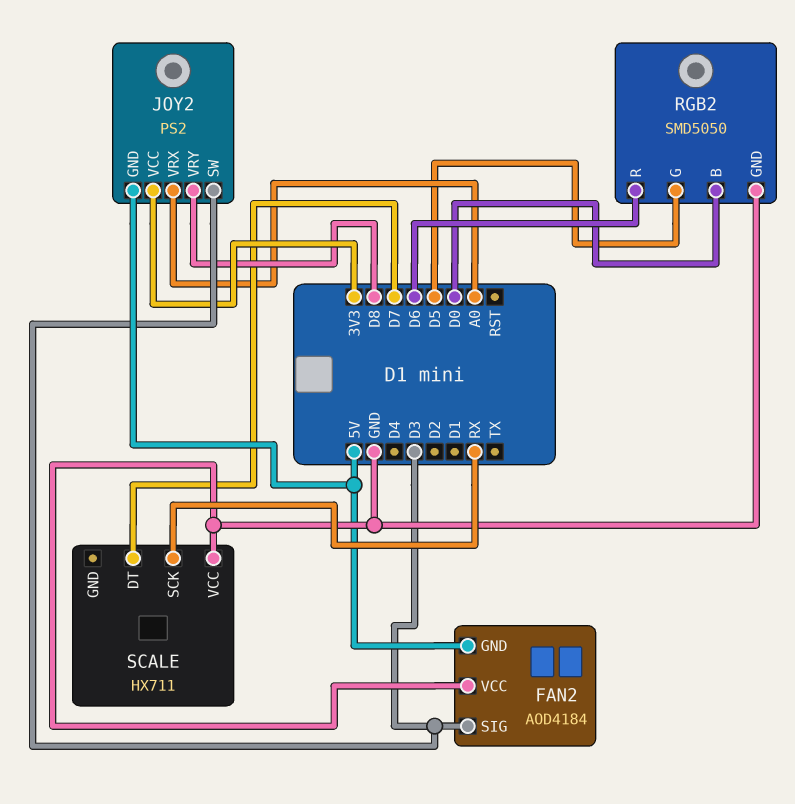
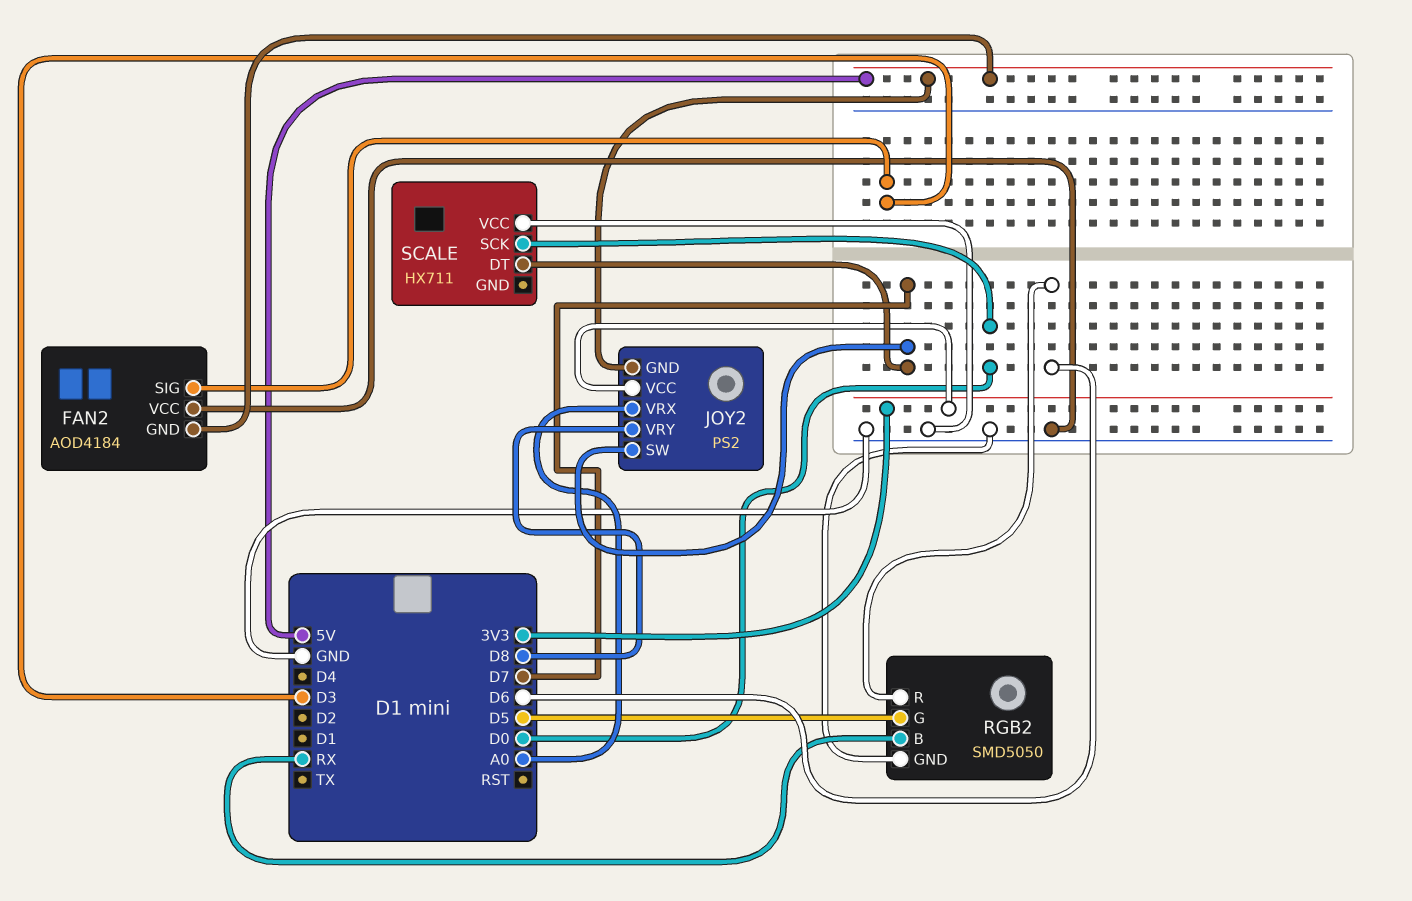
JOY2 pin SW: D3 -> D7
RGB2 pin B: D0 -> RX
SCALE pin SCK: RX -> D0

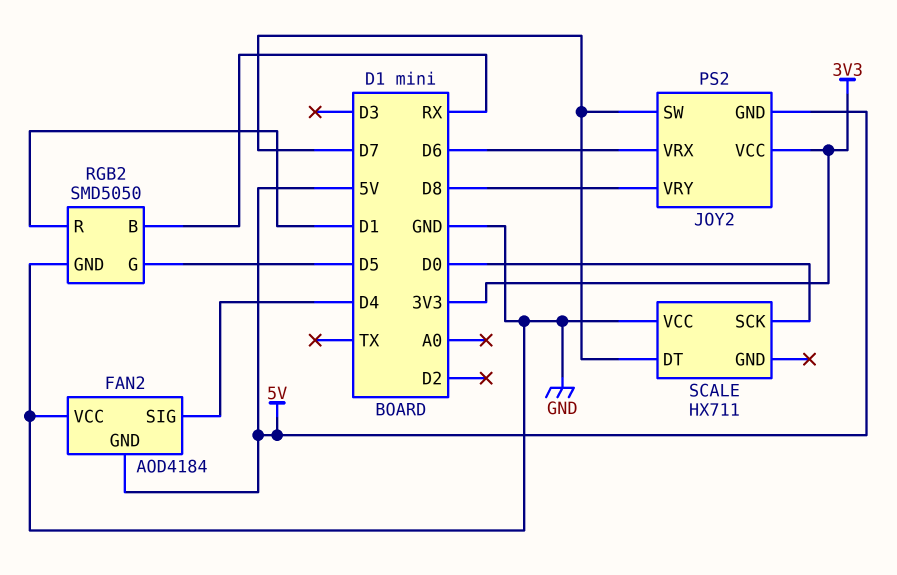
FAN2 pin SIG: D3 -> D4
JOY2 pin VRX: A0 -> D6
RGB2 pin R: D6 -> D1

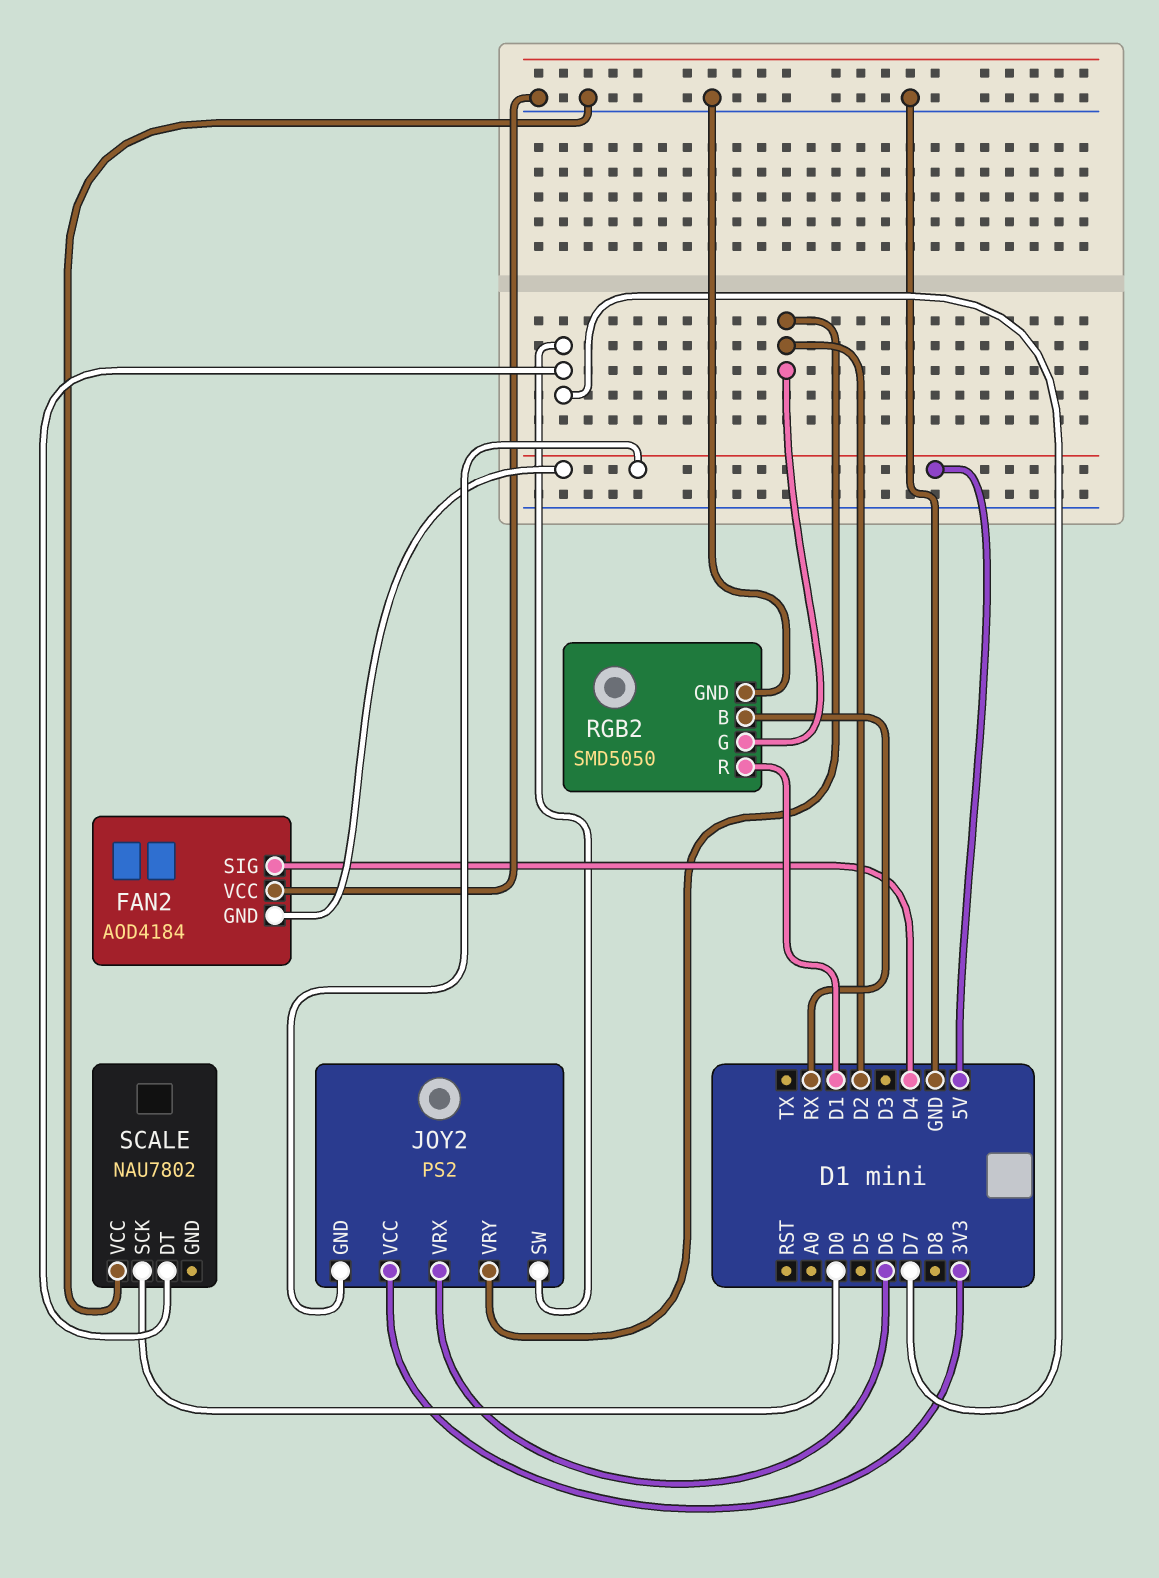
JOY2 pin VRY: D8 -> D2
RGB2 pin G: D5 -> D2
SCALE: HX711 -> NAU7802

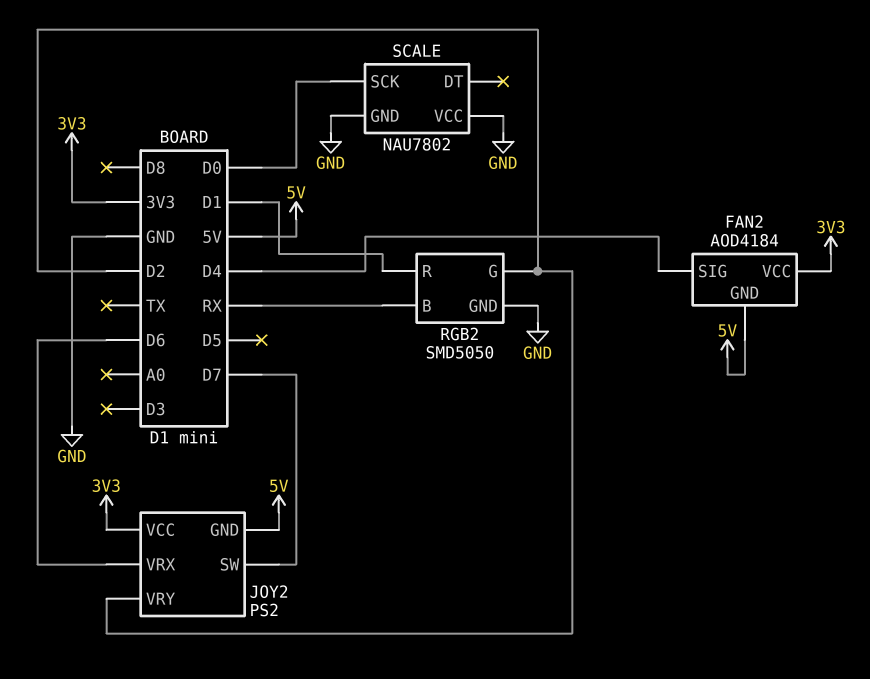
FAN2 pin VCC: GND -> 3V3
SCALE pin DT: D7 -> none
SCALE pin GND: none -> GND

